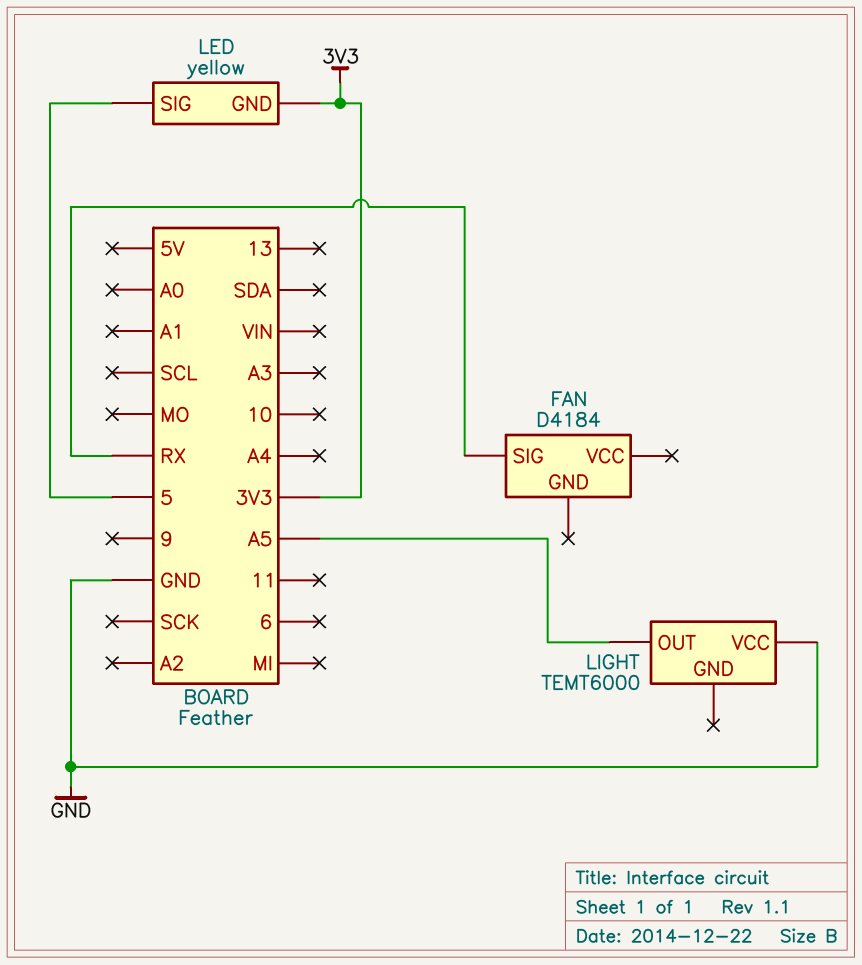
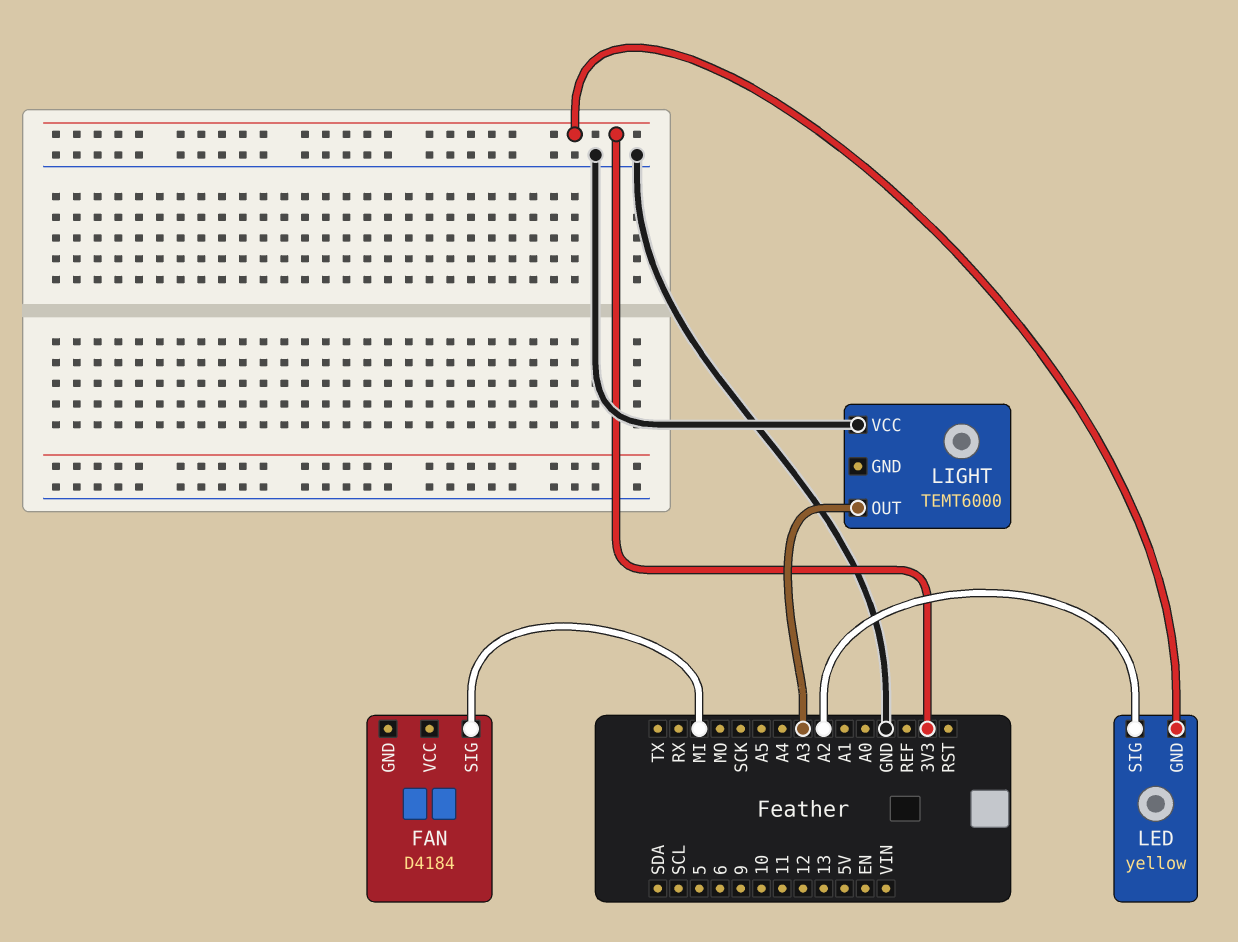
FAN pin SIG: RX -> MI
LED pin SIG: 5 -> A2
LIGHT pin OUT: A5 -> A3

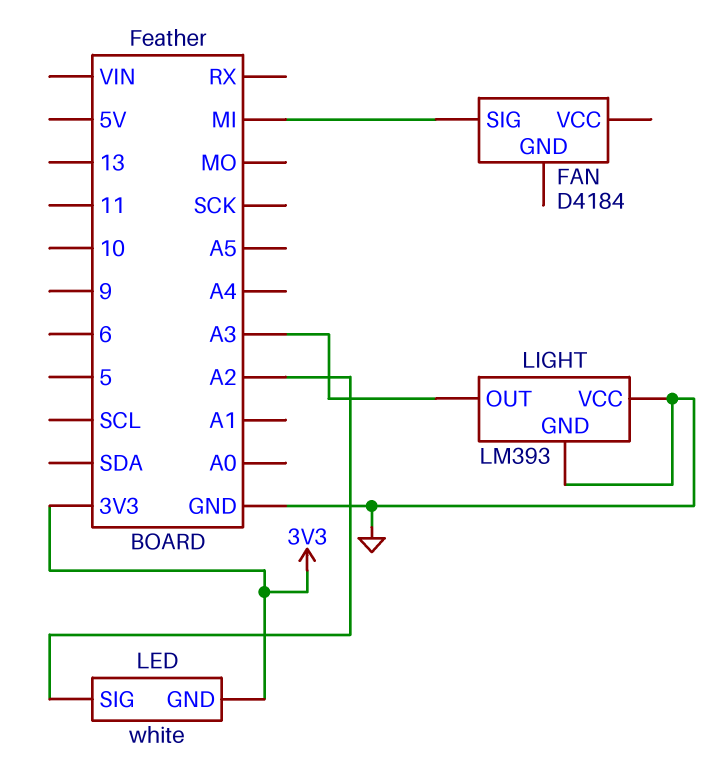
LED: yellow -> white
LIGHT: TEMT6000 -> LM393
LIGHT pin GND: none -> GND

